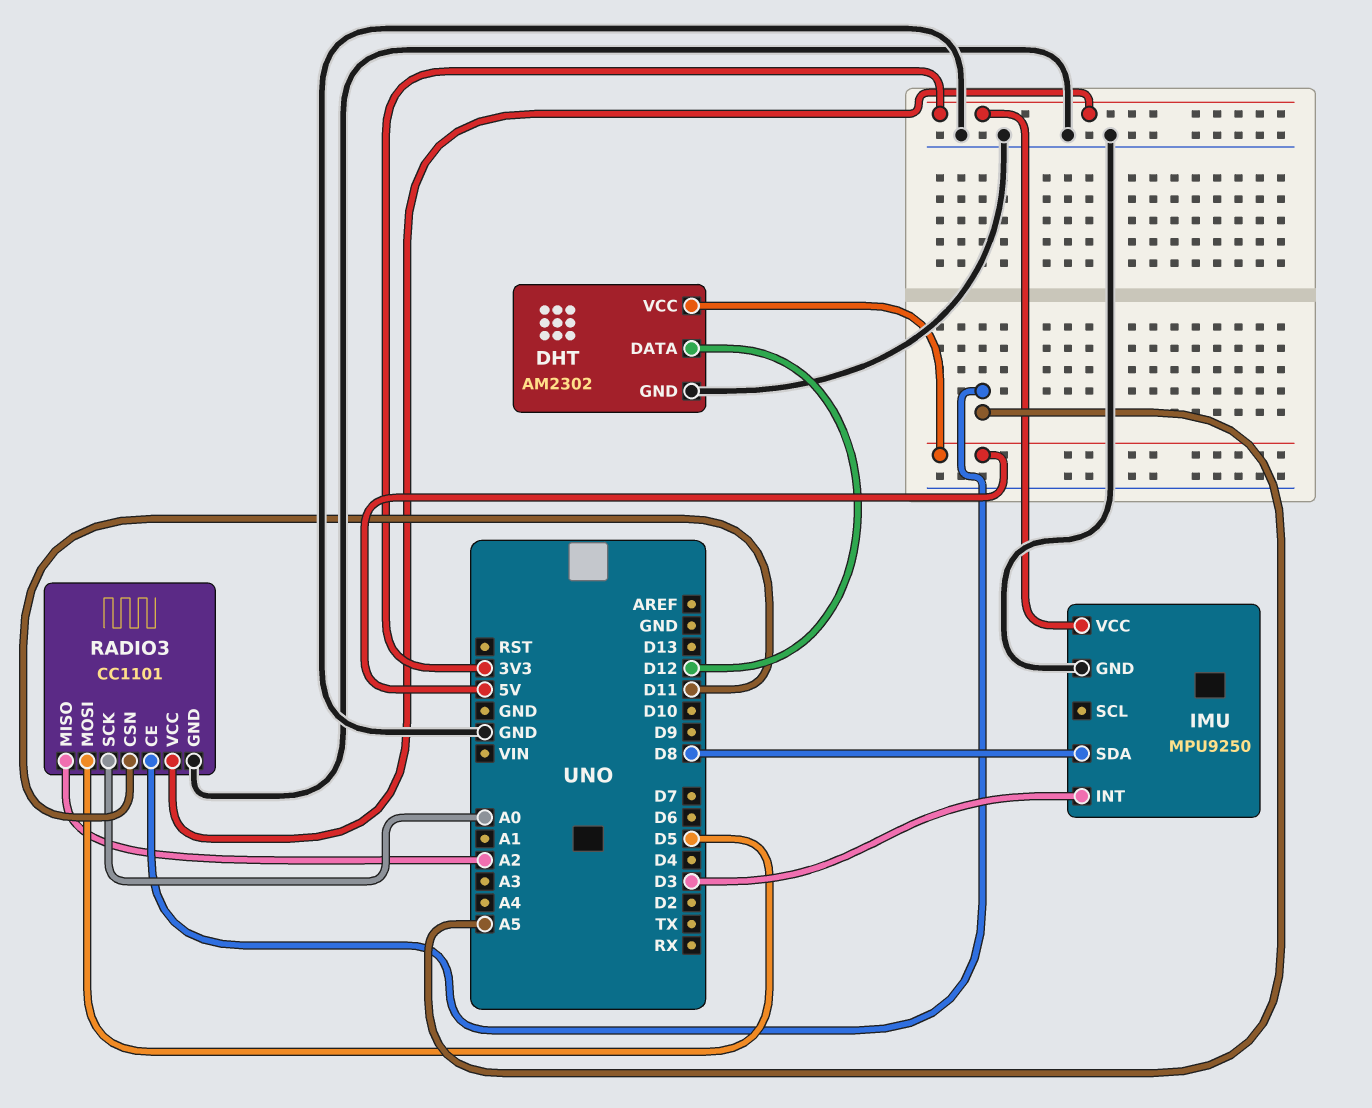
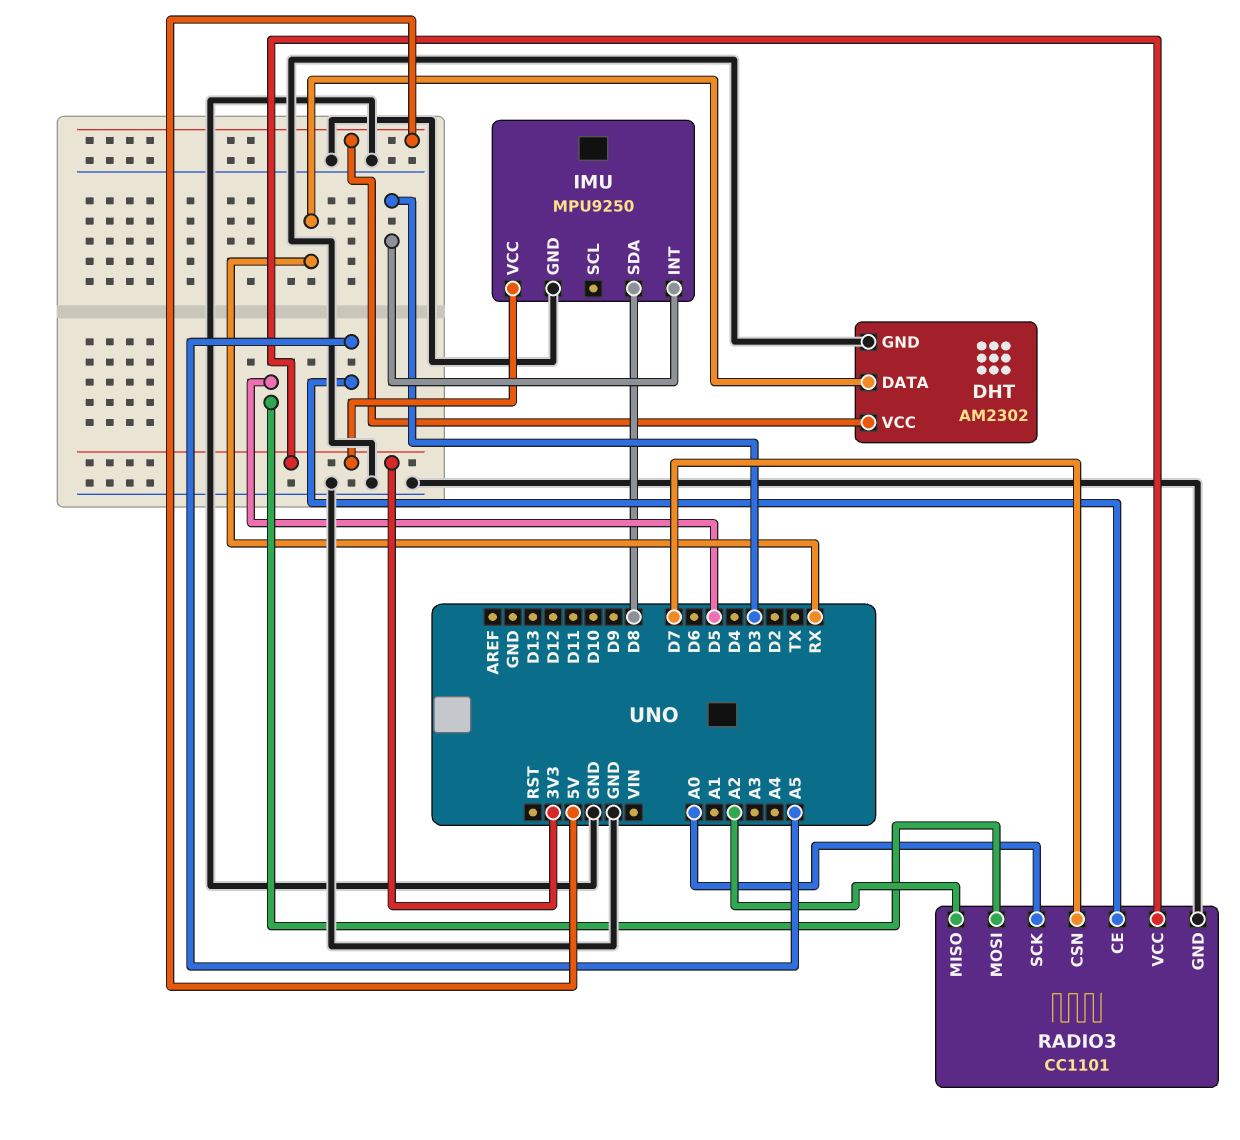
DHT pin DATA: D12 -> RX
RADIO3 pin CSN: D11 -> D7

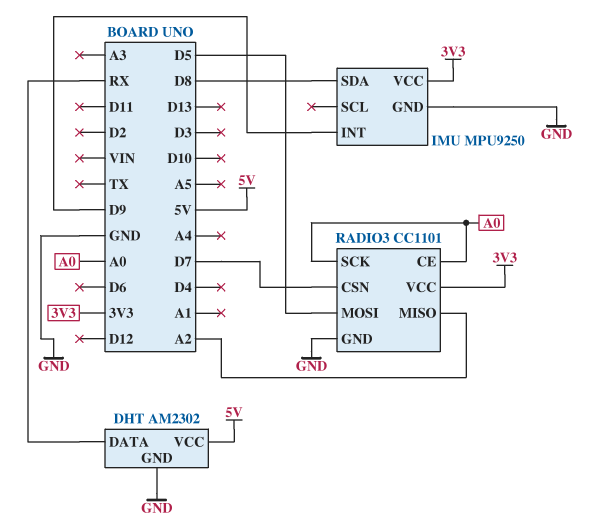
IMU pin INT: D3 -> D9
RADIO3 pin CE: A5 -> A0

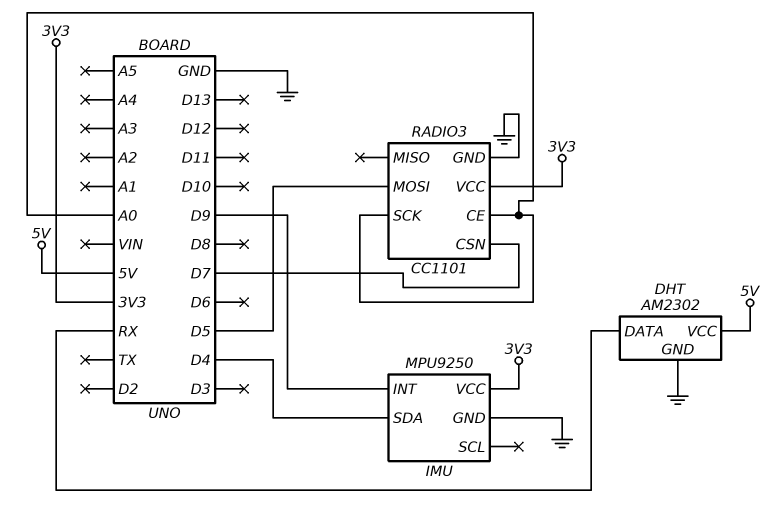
IMU pin SDA: D8 -> D4
RADIO3 pin MISO: A2 -> none

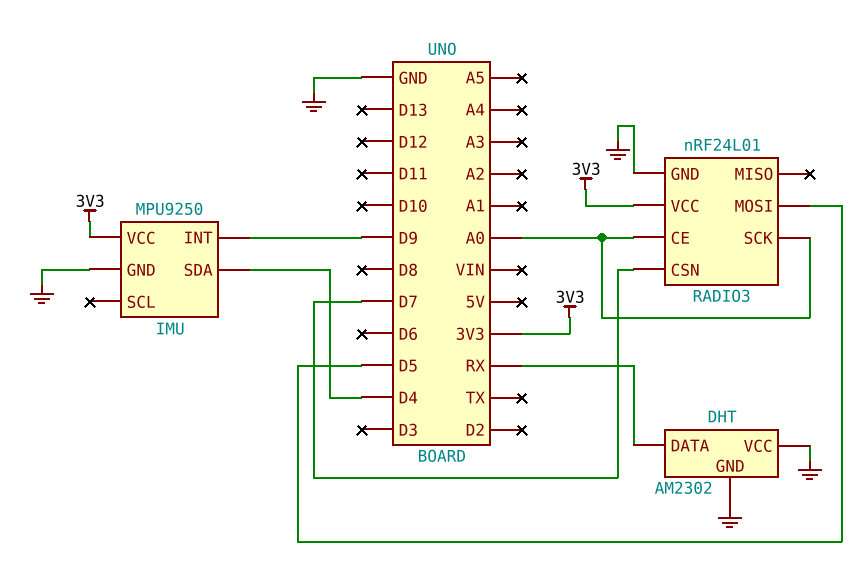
DHT pin VCC: 5V -> GND
RADIO3: CC1101 -> nRF24L01

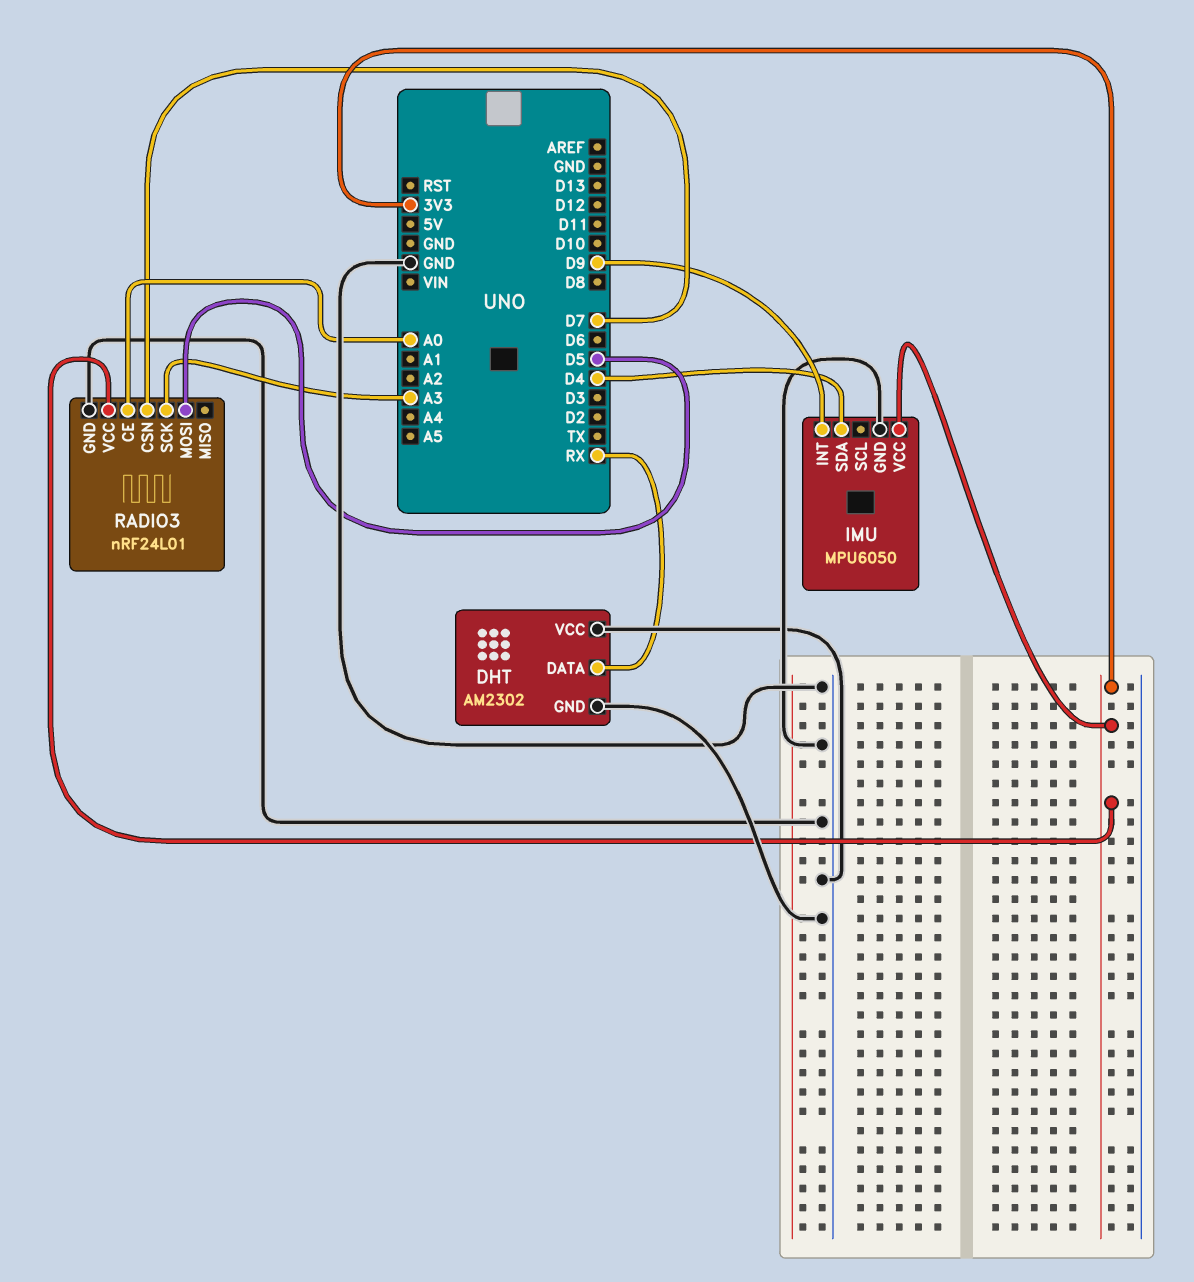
IMU: MPU9250 -> MPU6050
RADIO3 pin SCK: A0 -> A3

